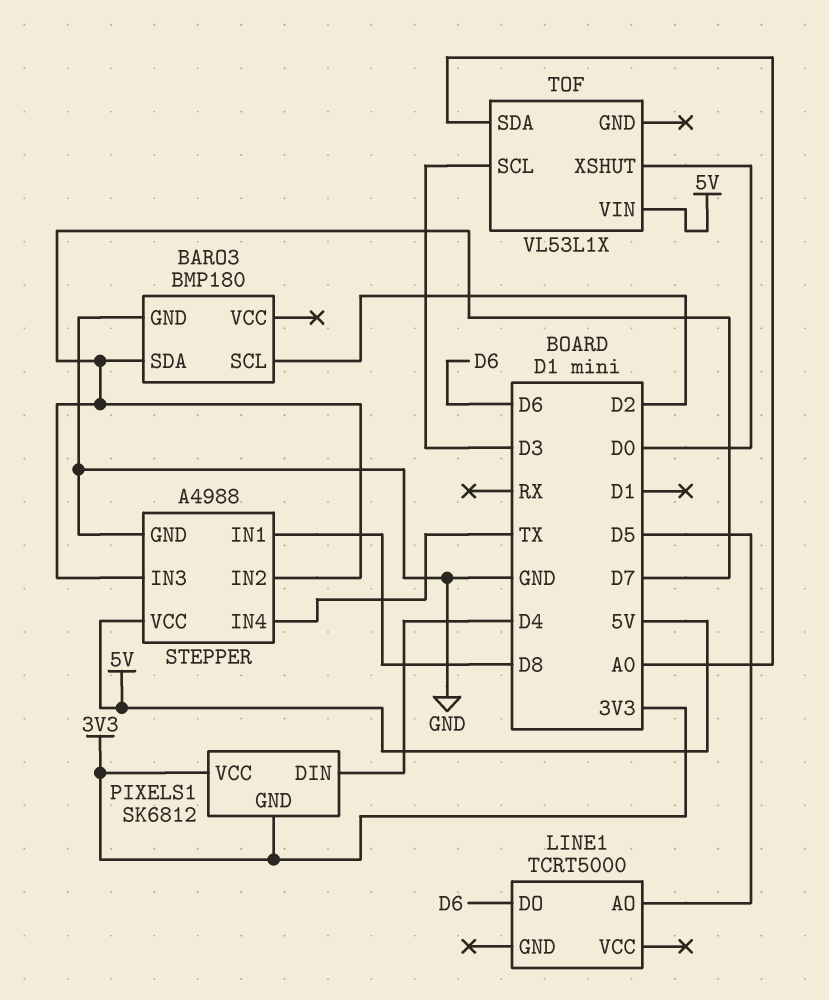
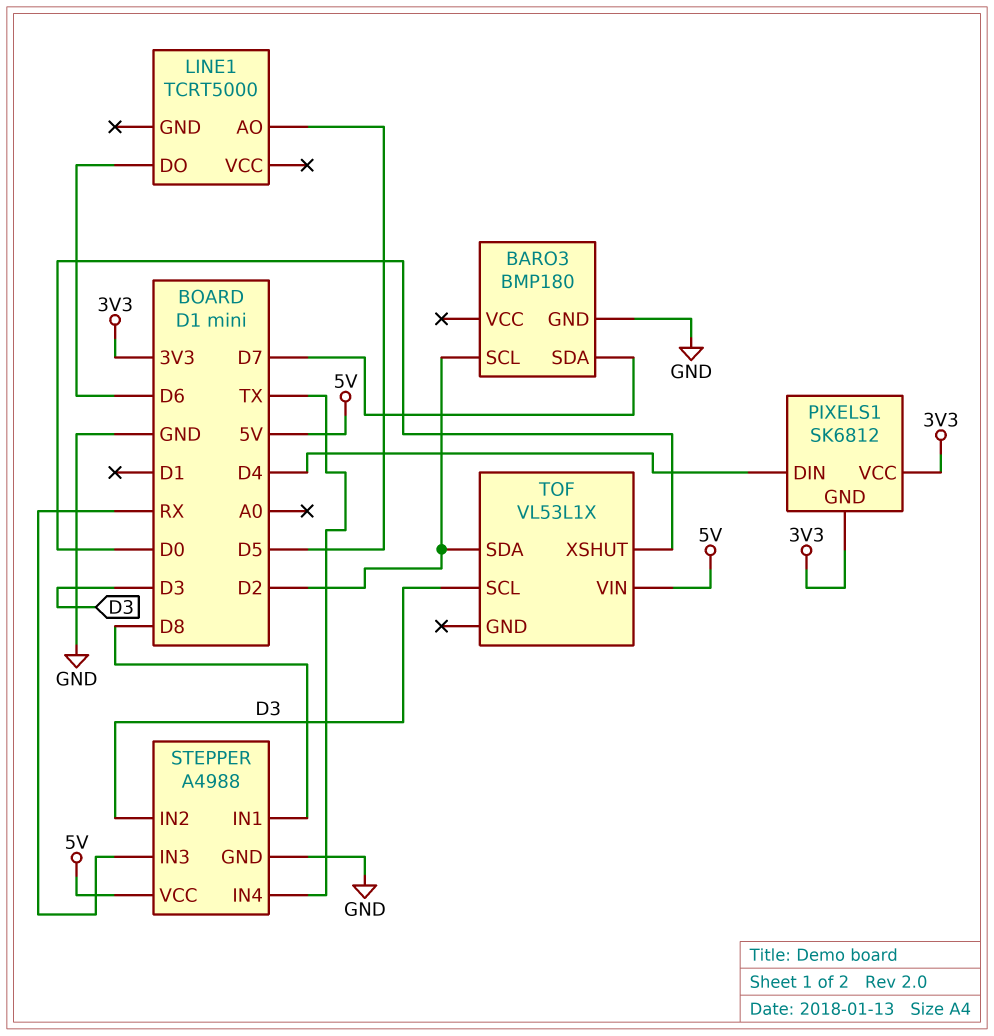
STEPPER pin IN2: D7 -> D3
STEPPER pin IN3: D7 -> RX
TOF pin SDA: A0 -> D2

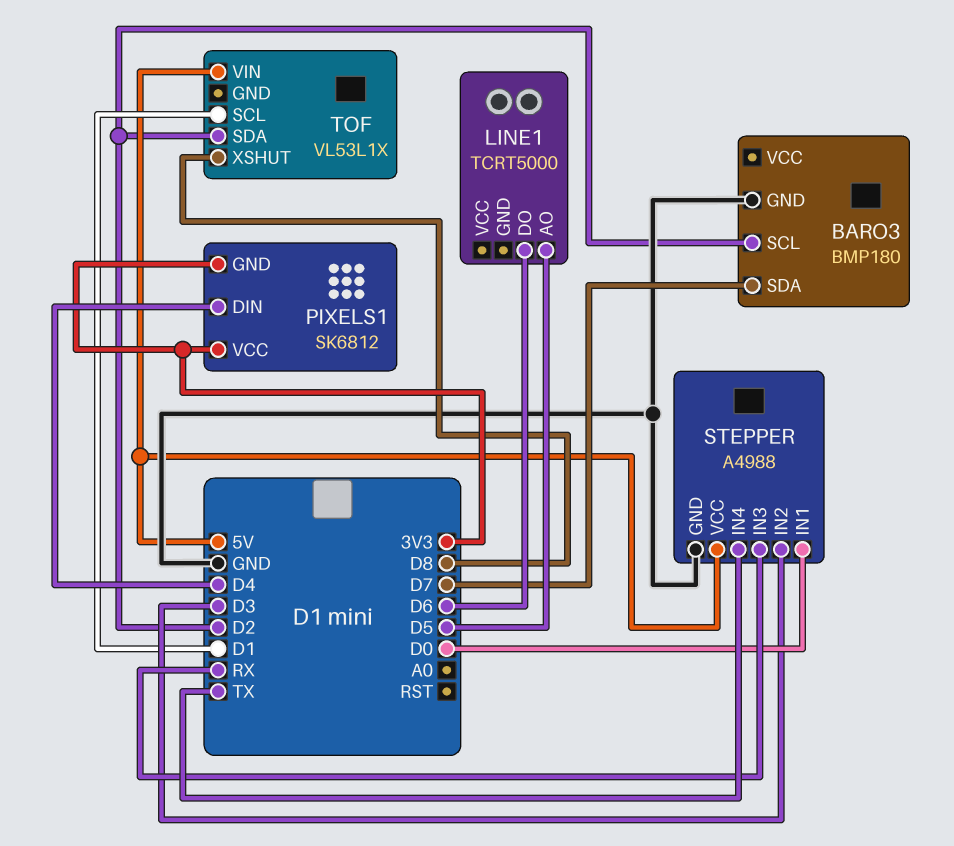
STEPPER pin IN1: D8 -> D0
TOF pin SCL: D3 -> D1
TOF pin XSHUT: D0 -> D8

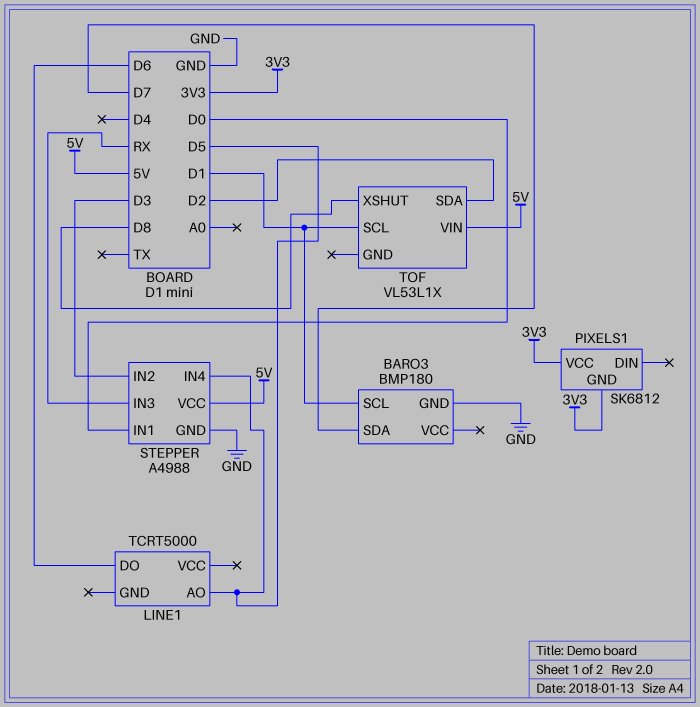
BARO3 pin SCL: D2 -> D1
PIXELS1 pin DIN: D4 -> none
STEPPER pin IN4: TX -> D5

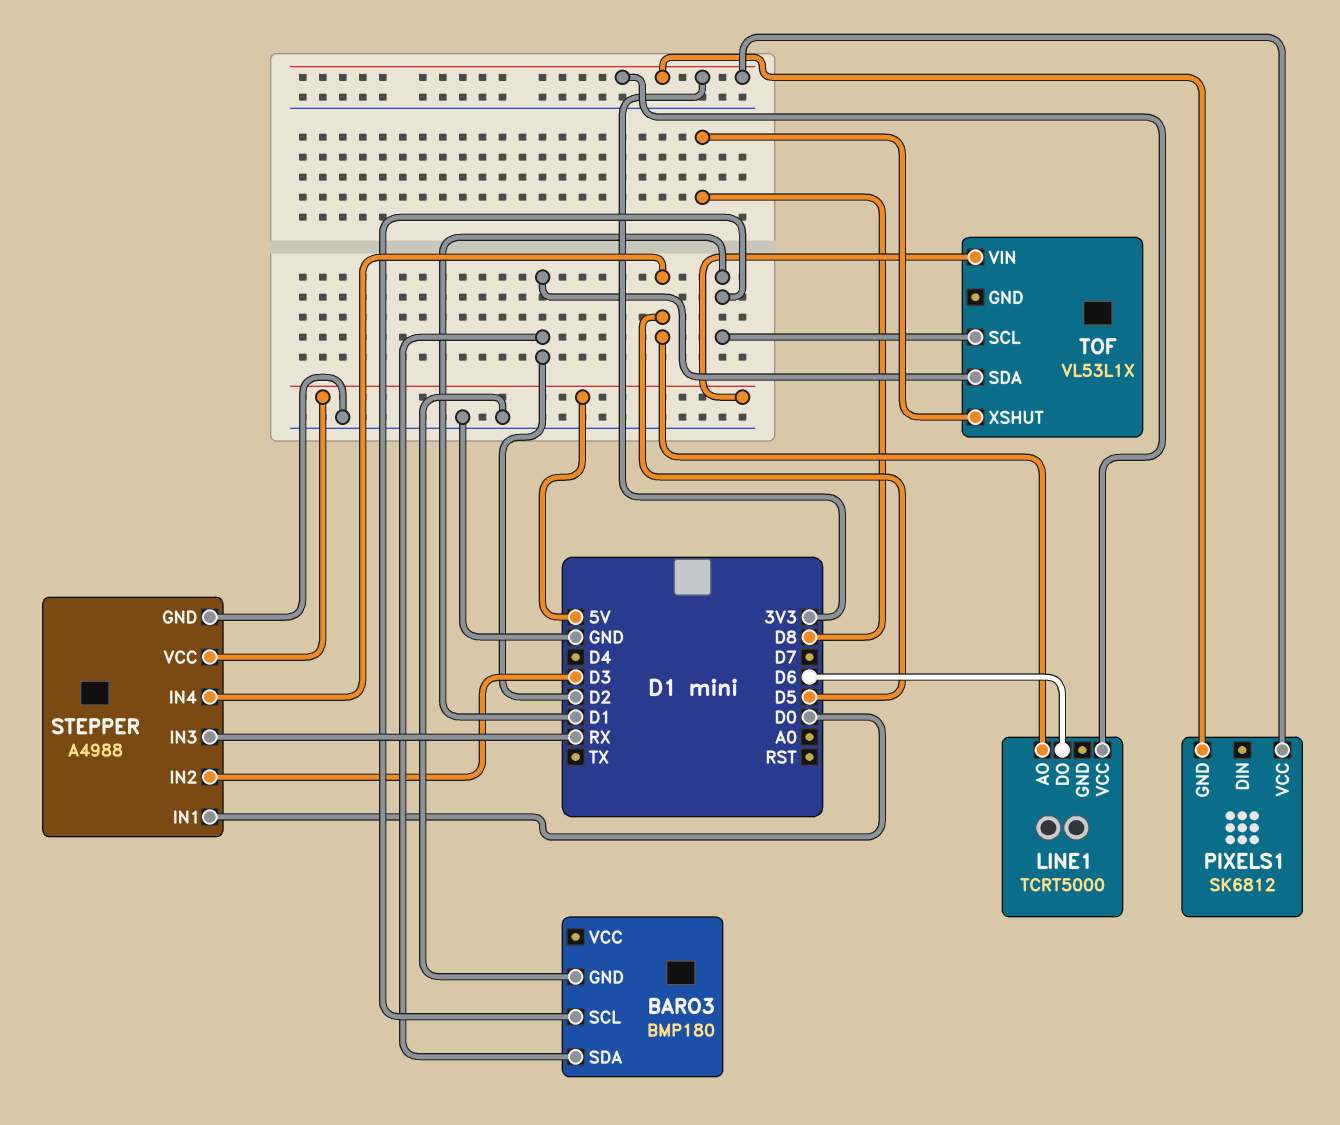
BARO3 pin SDA: D7 -> D2
LINE1 pin VCC: none -> 3V3

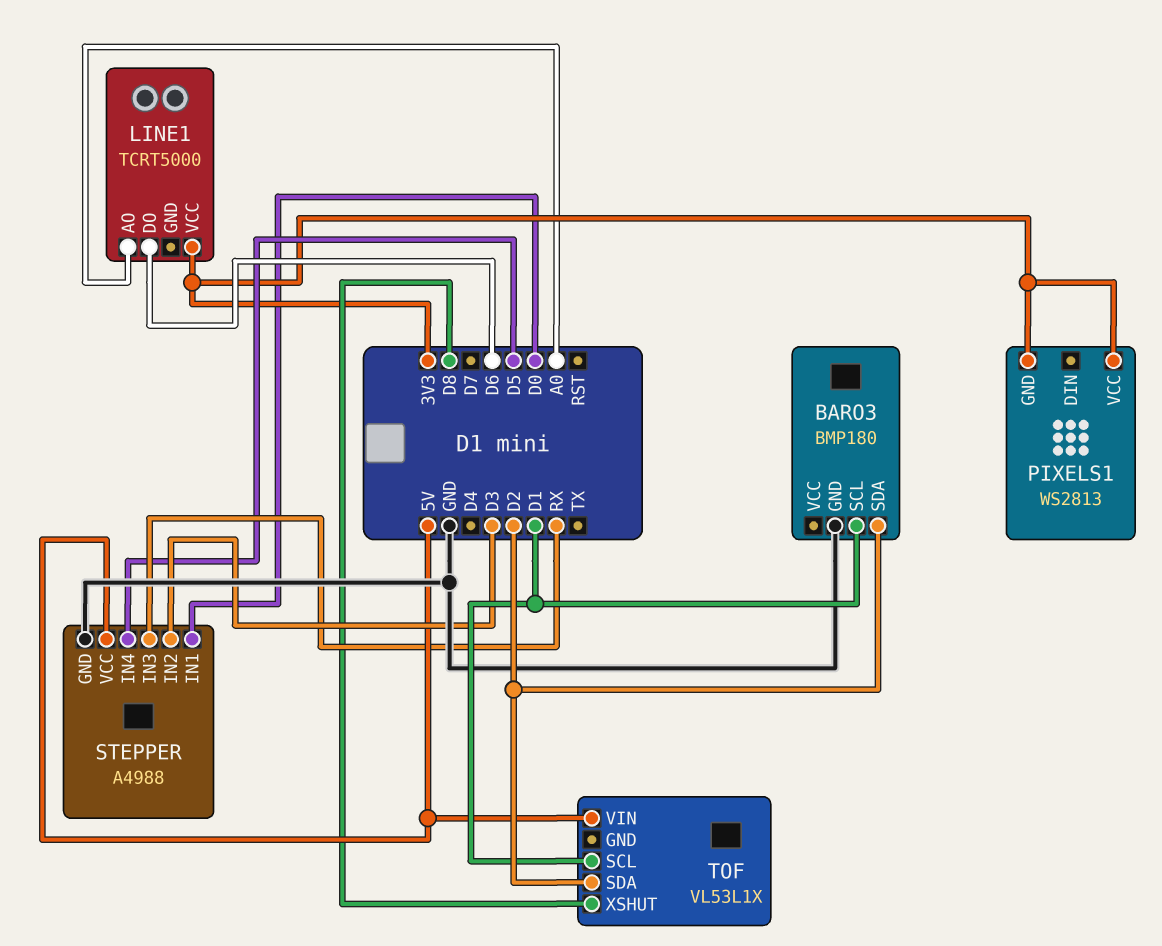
LINE1 pin AO: D5 -> A0
PIXELS1: SK6812 -> WS2813

